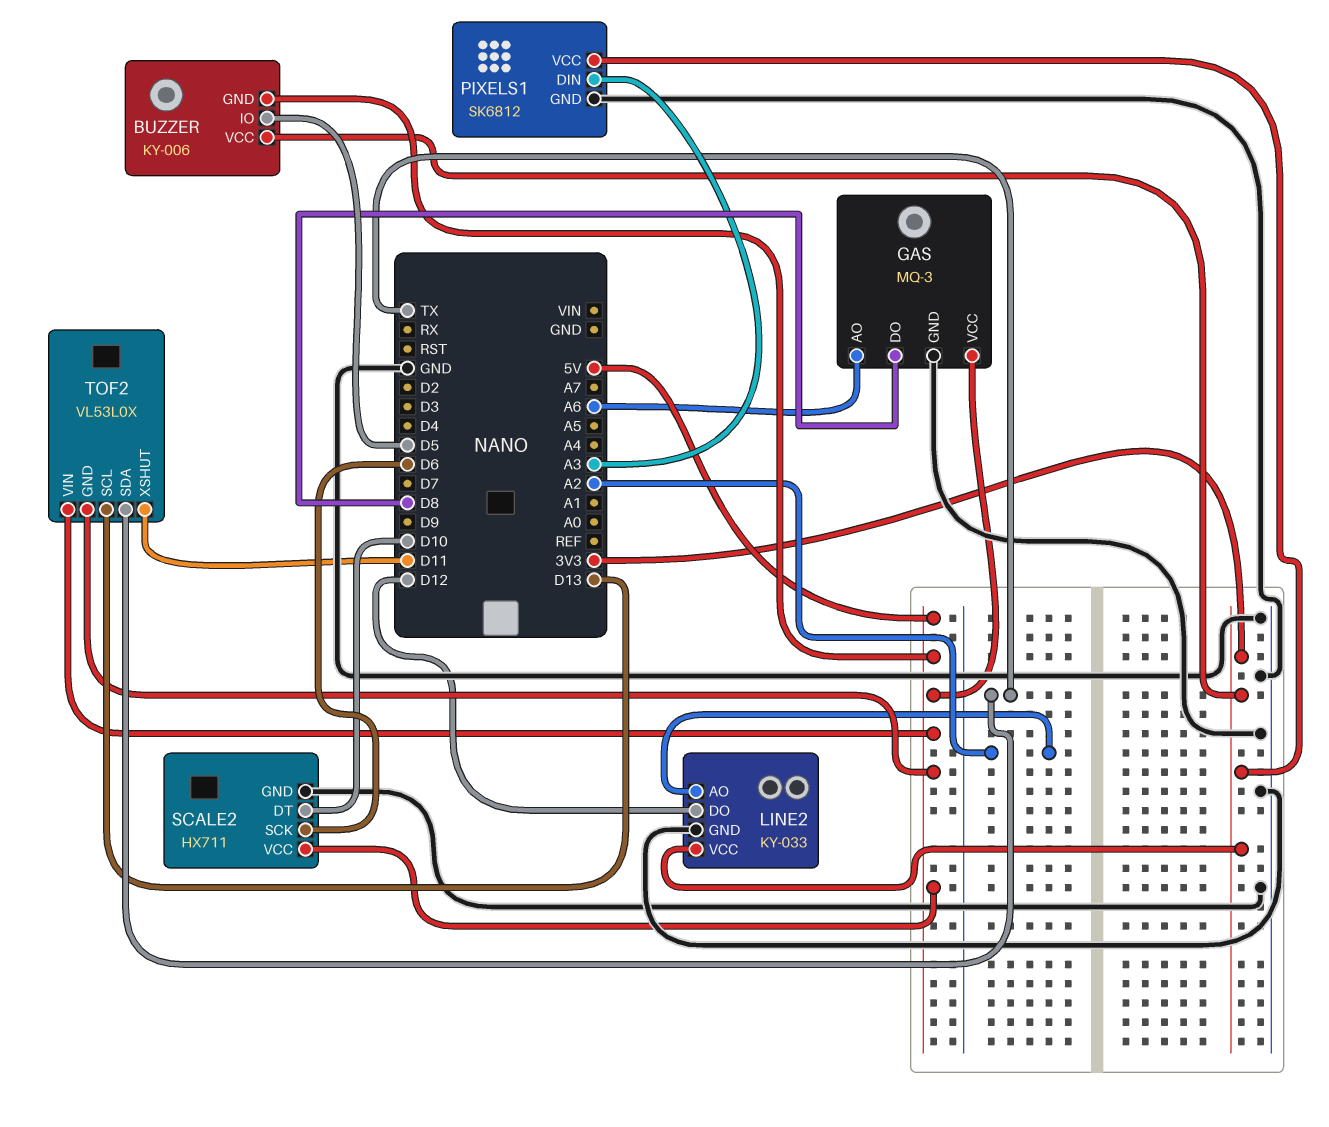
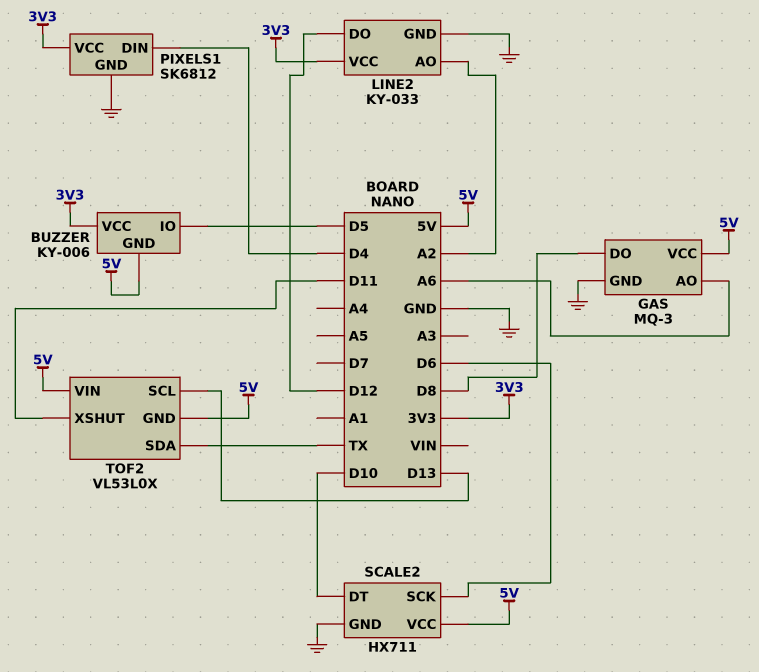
PIXELS1 pin DIN: A3 -> D4

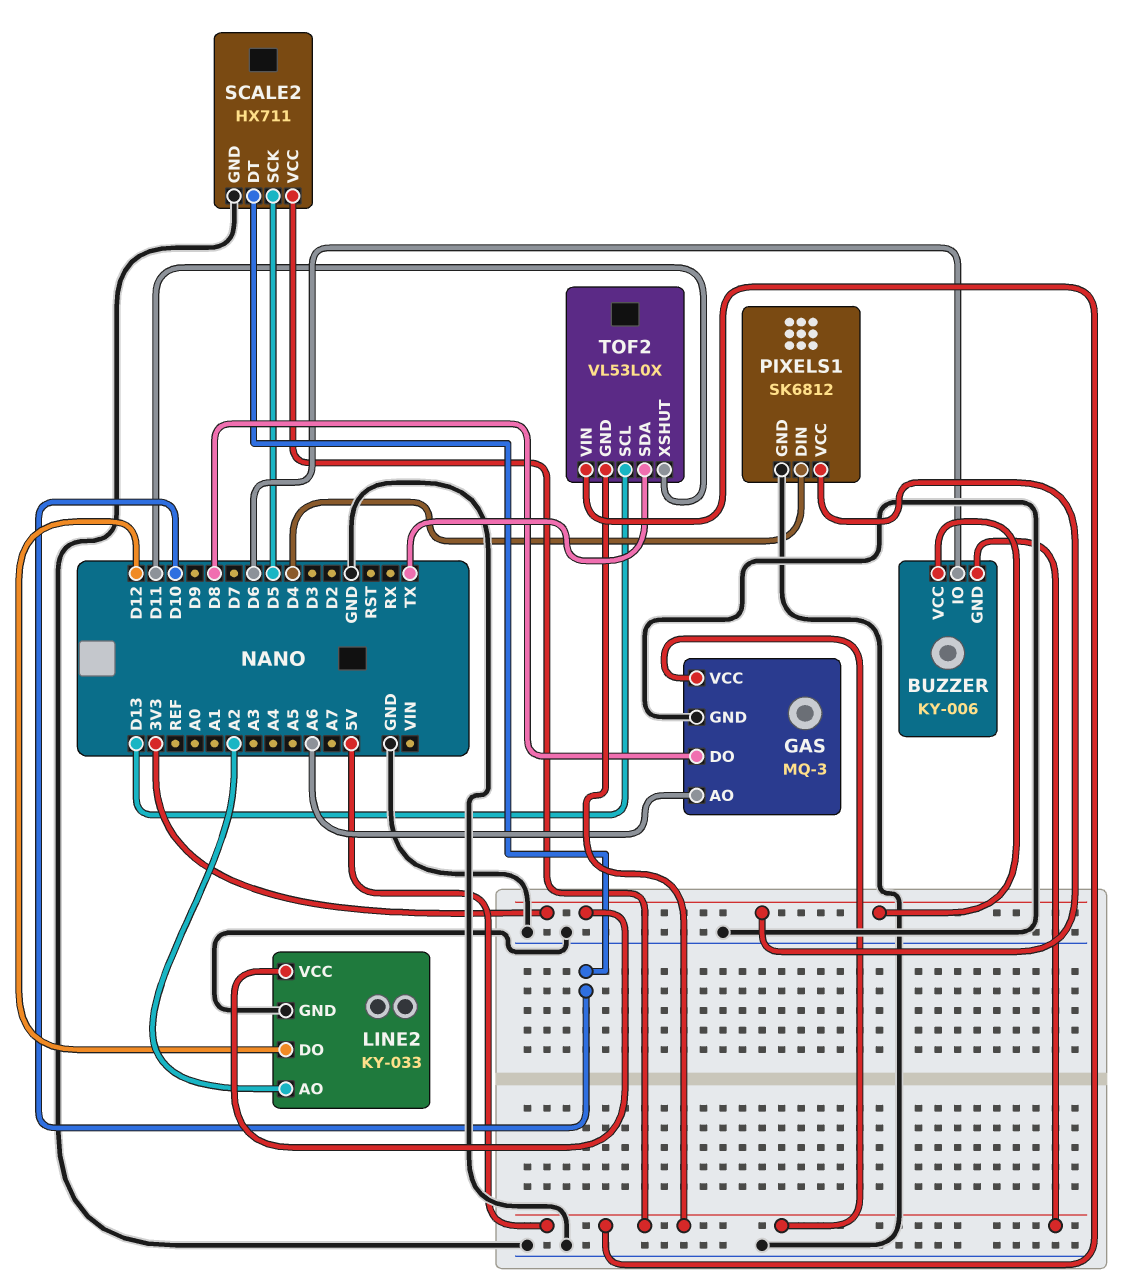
BUZZER pin IO: D5 -> D6
SCALE2 pin SCK: D6 -> D5

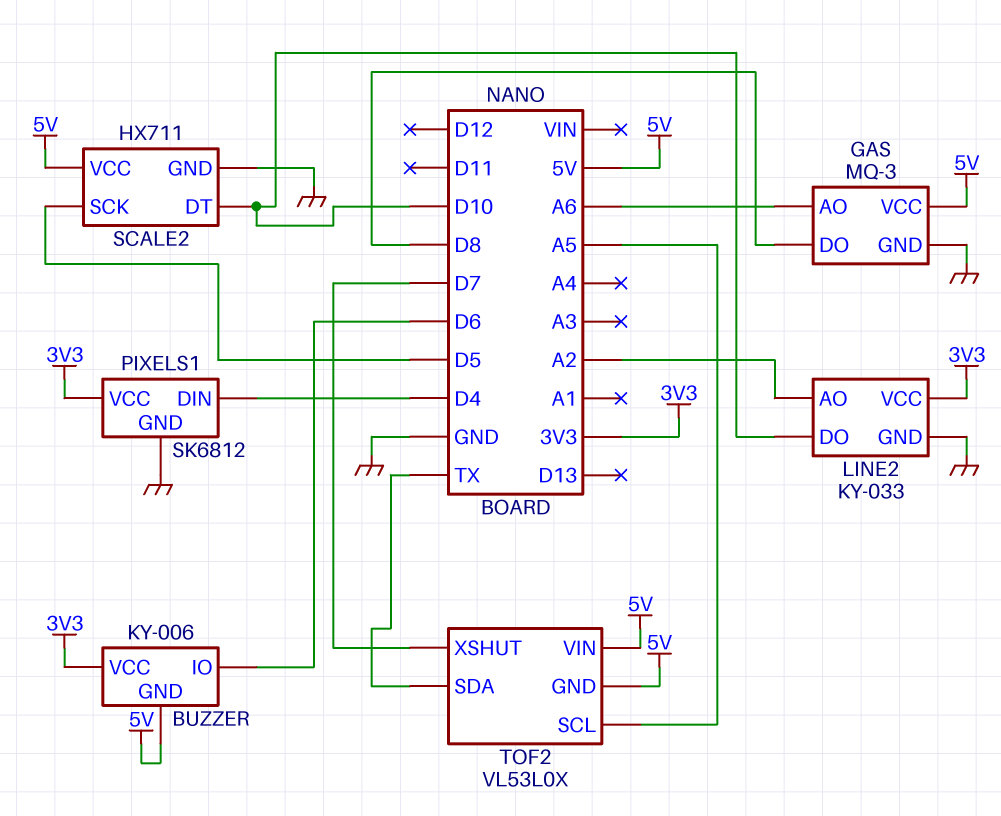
LINE2 pin DO: D12 -> D10
TOF2 pin SCL: D13 -> A5
TOF2 pin XSHUT: D11 -> D7

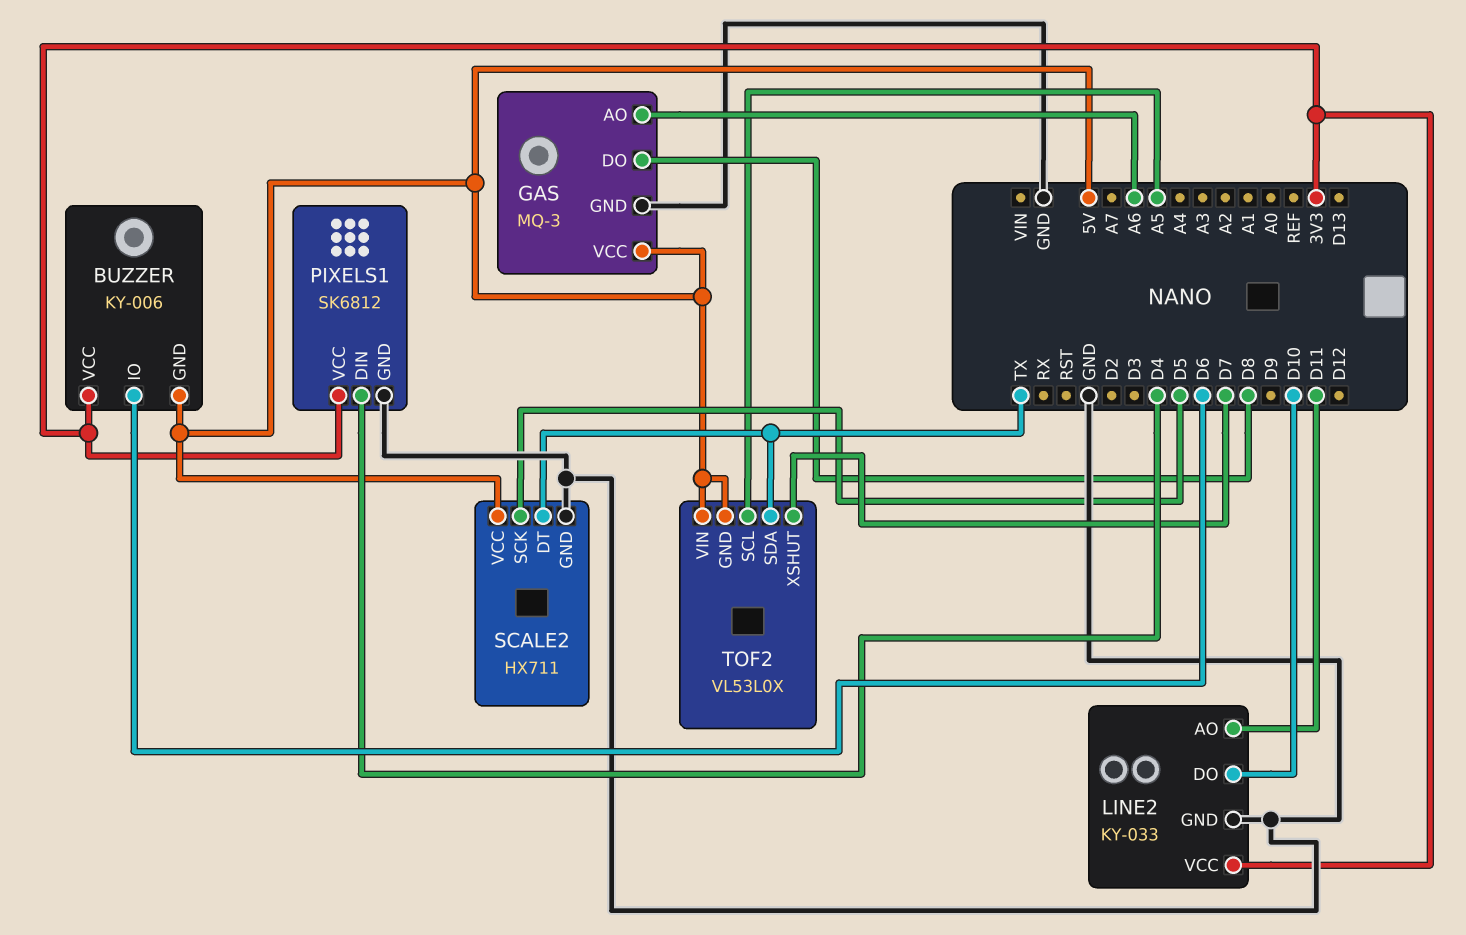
LINE2 pin AO: A2 -> D11
SCALE2 pin DT: D10 -> TX

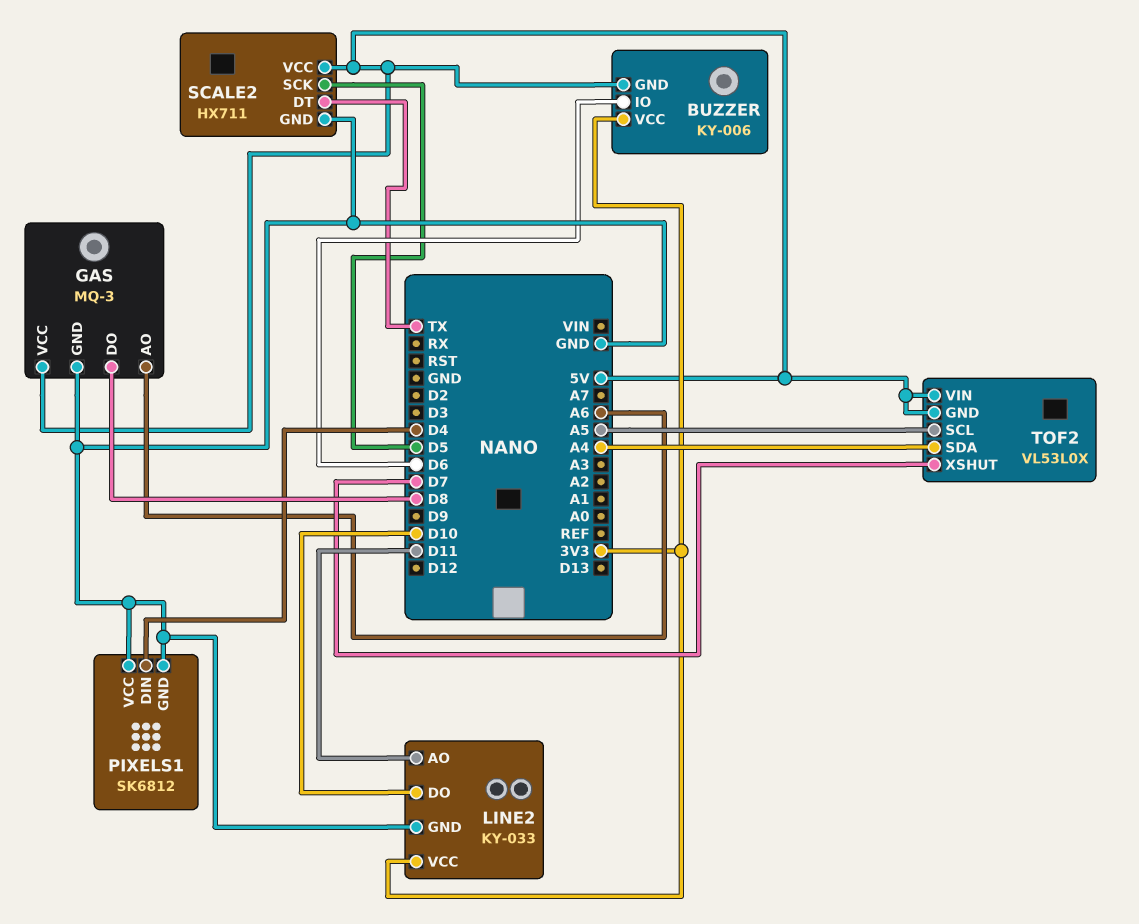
PIXELS1 pin VCC: 3V3 -> GND
TOF2 pin SDA: TX -> A4

